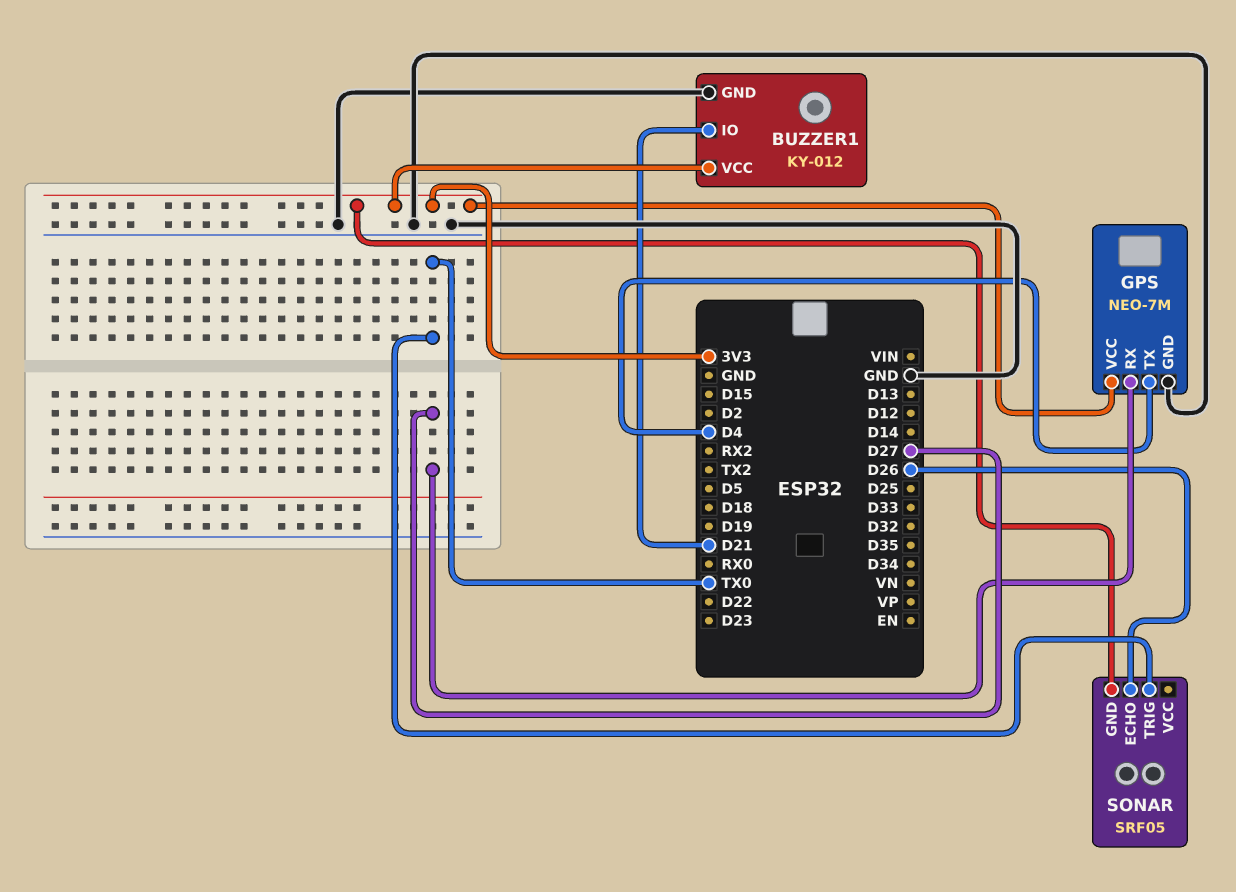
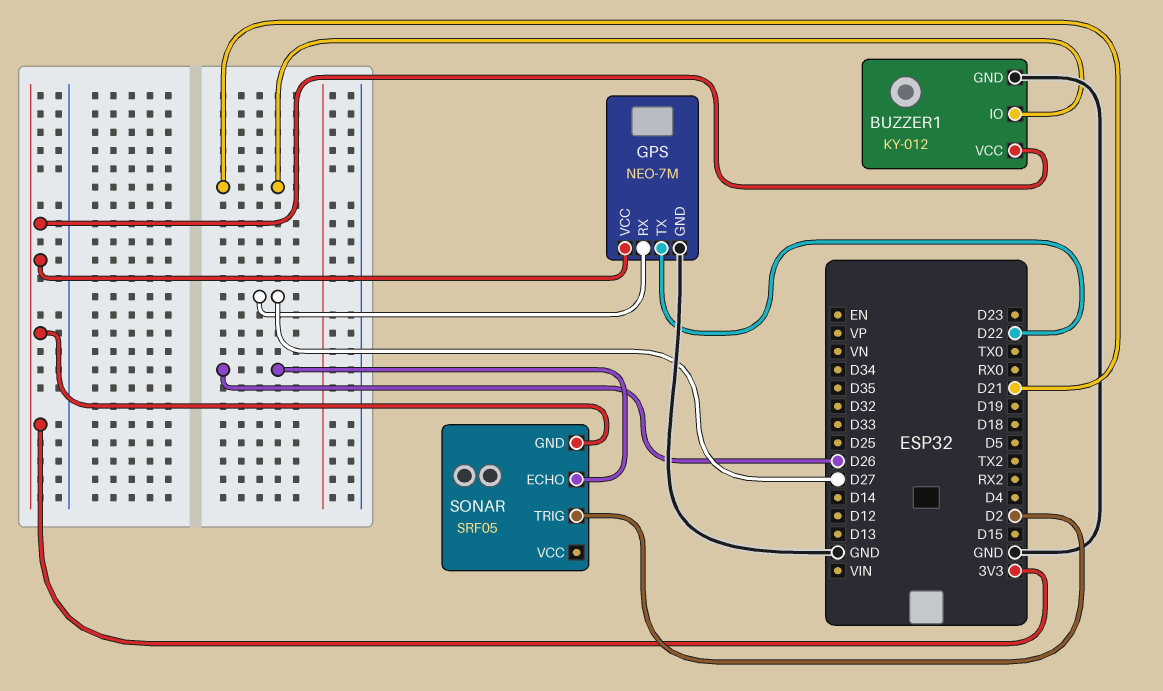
GPS pin TX: D4 -> D22
SONAR pin TRIG: TX0 -> D2

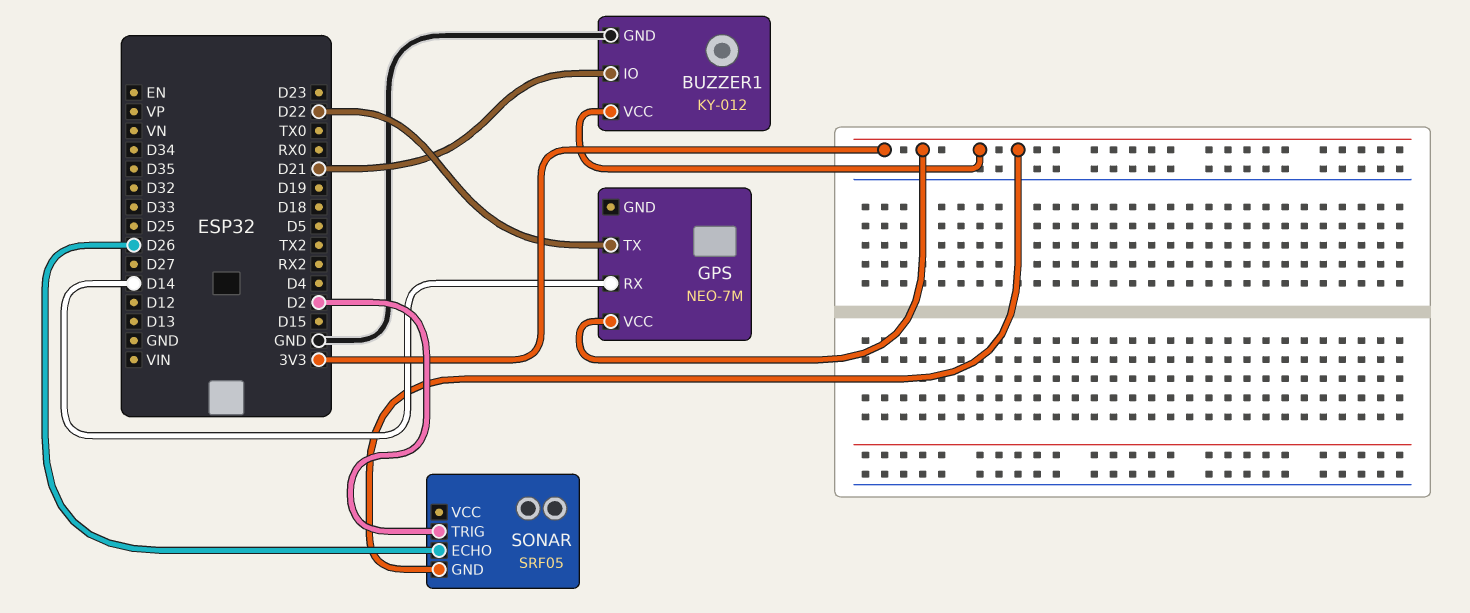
GPS pin GND: GND -> none
GPS pin RX: D27 -> D14

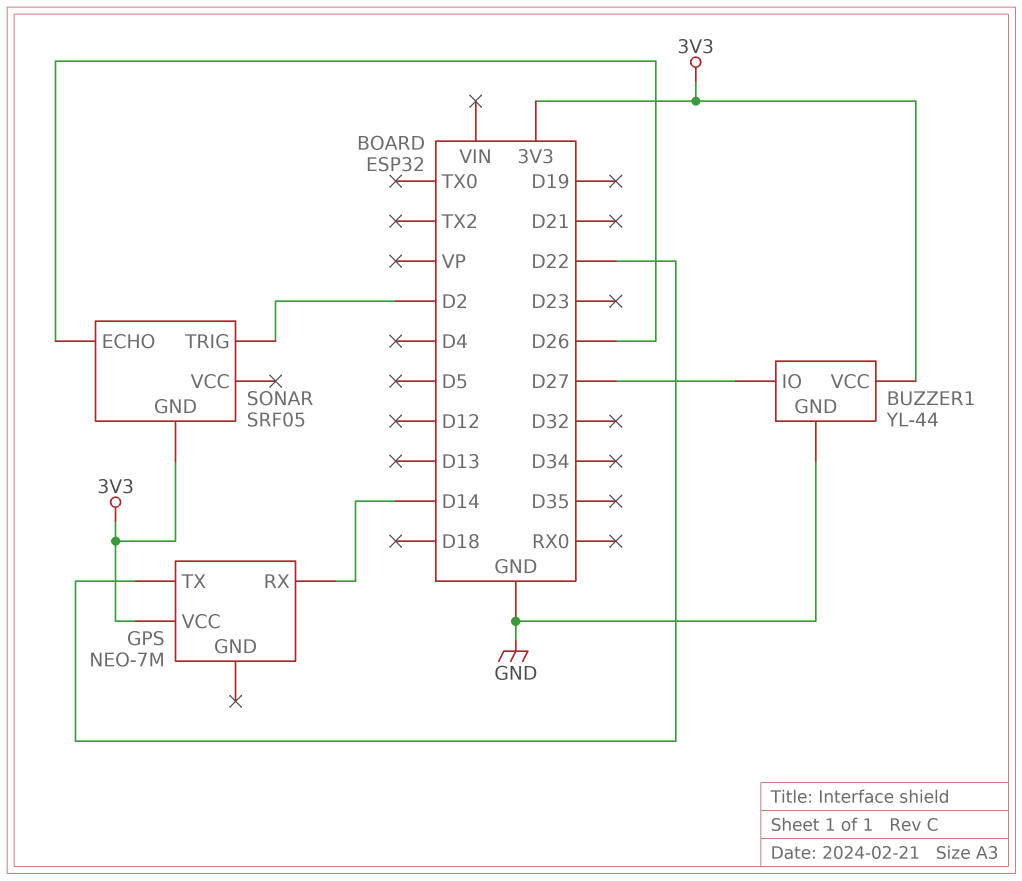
BUZZER1: KY-012 -> YL-44
BUZZER1 pin IO: D21 -> D27

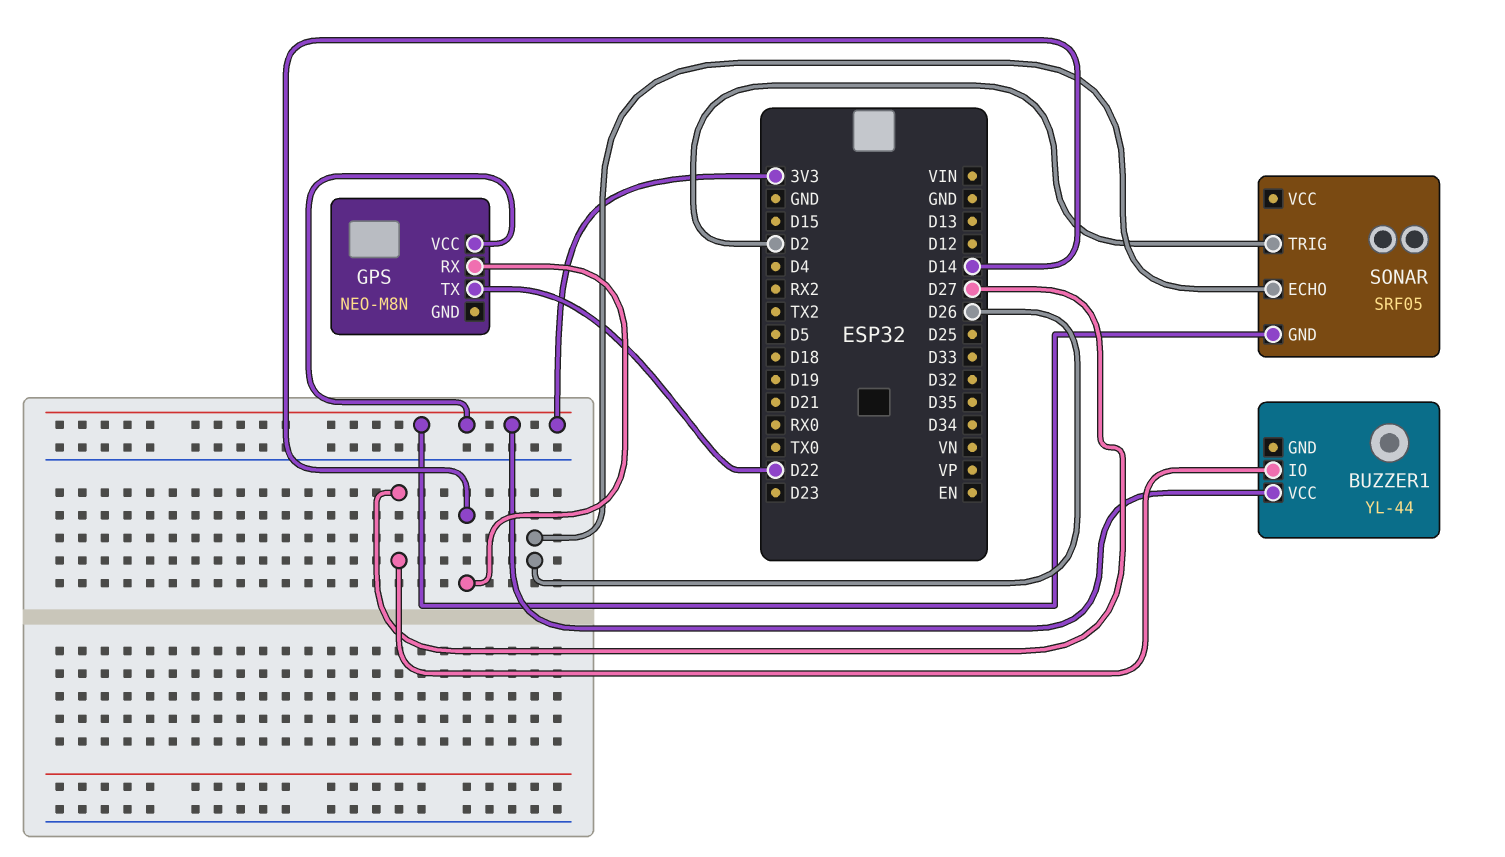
BUZZER1 pin GND: GND -> none
GPS: NEO-7M -> NEO-M8N

